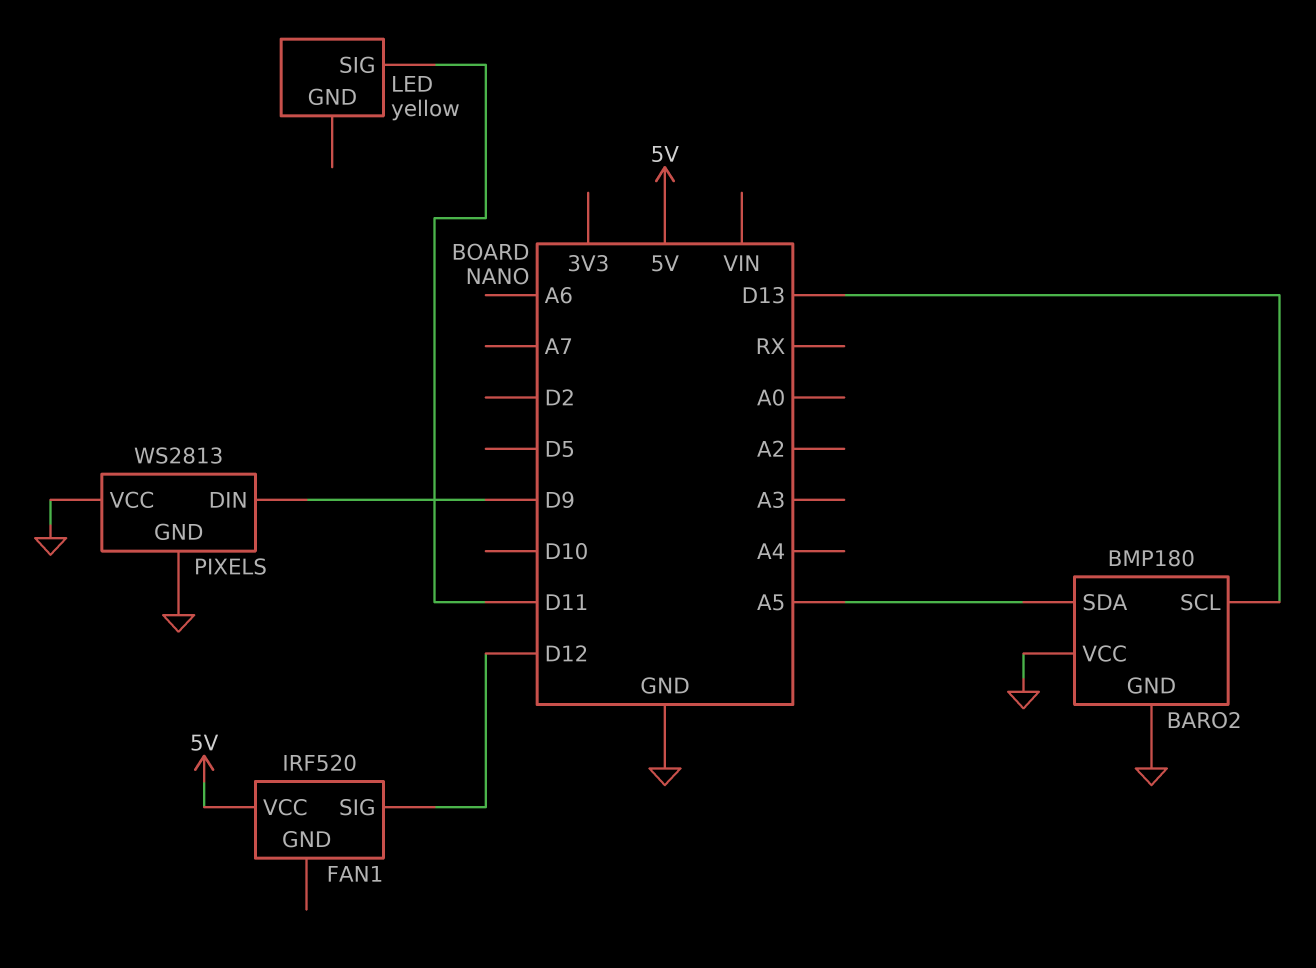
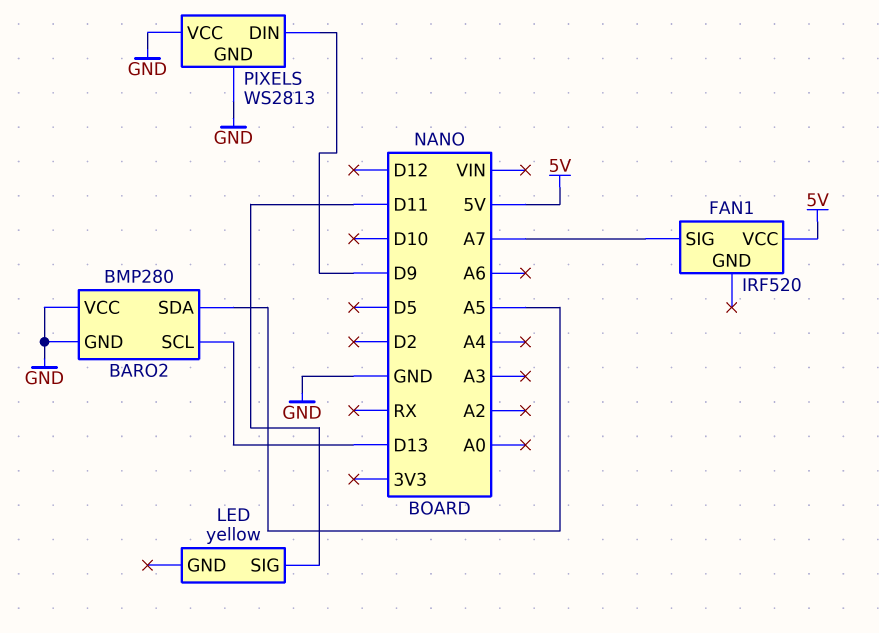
BARO2: BMP180 -> BMP280
FAN1 pin SIG: D12 -> A7

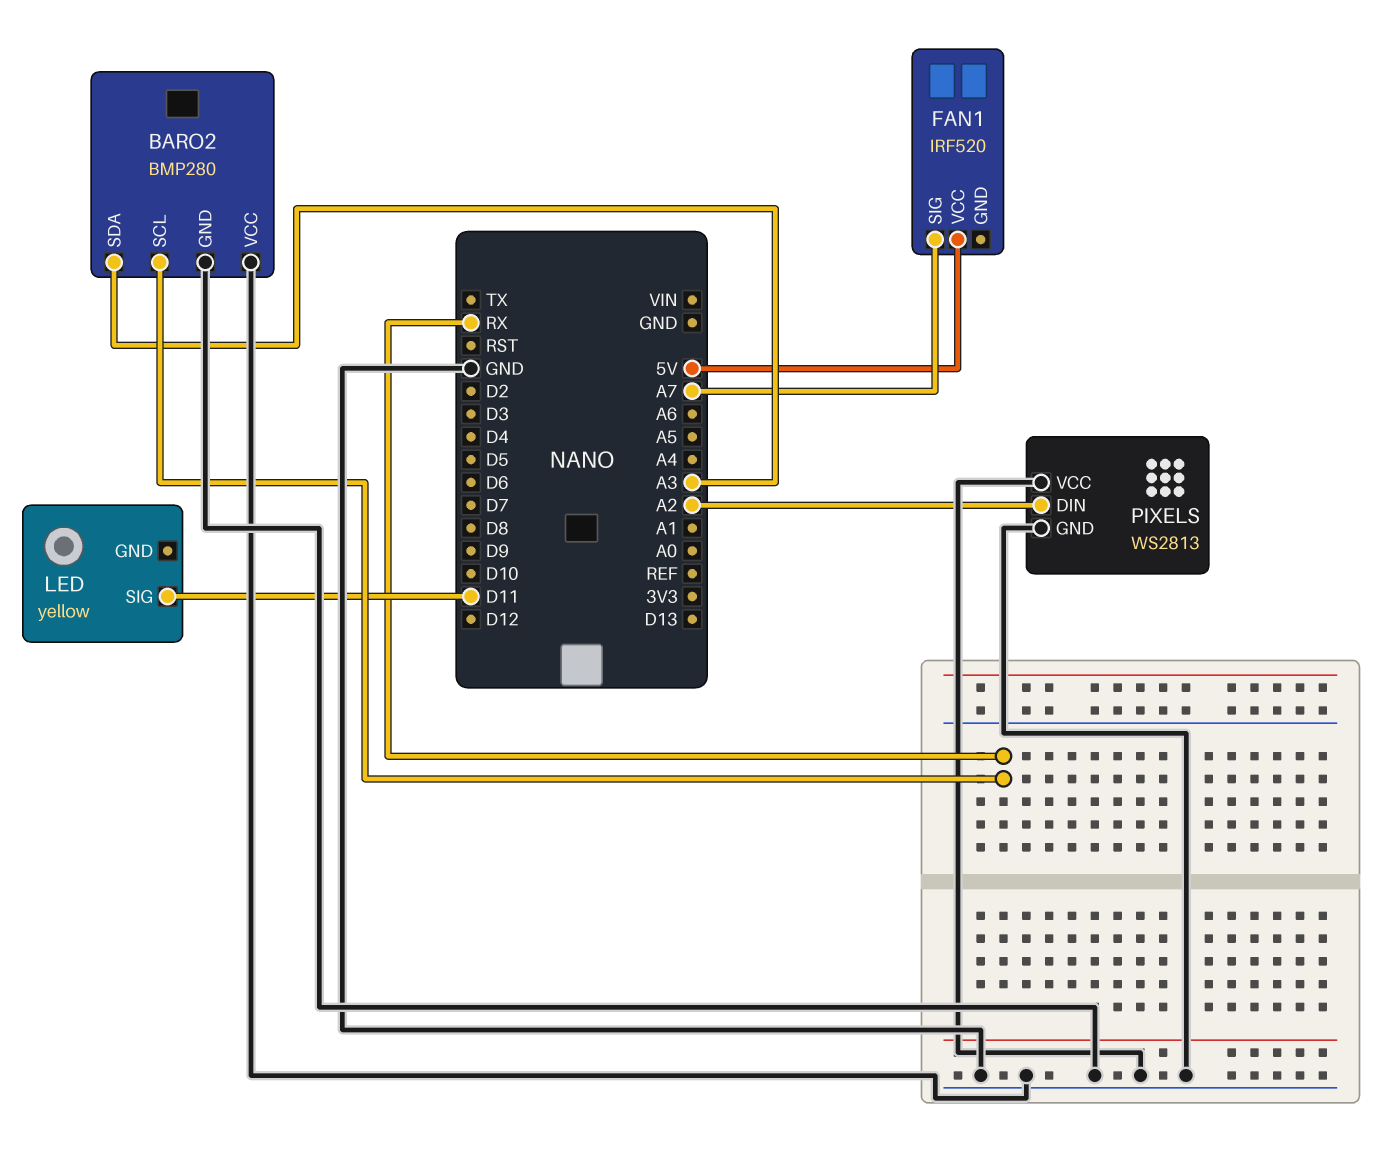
BARO2 pin SCL: D13 -> RX
BARO2 pin SDA: A5 -> A3
PIXELS pin DIN: D9 -> A2

